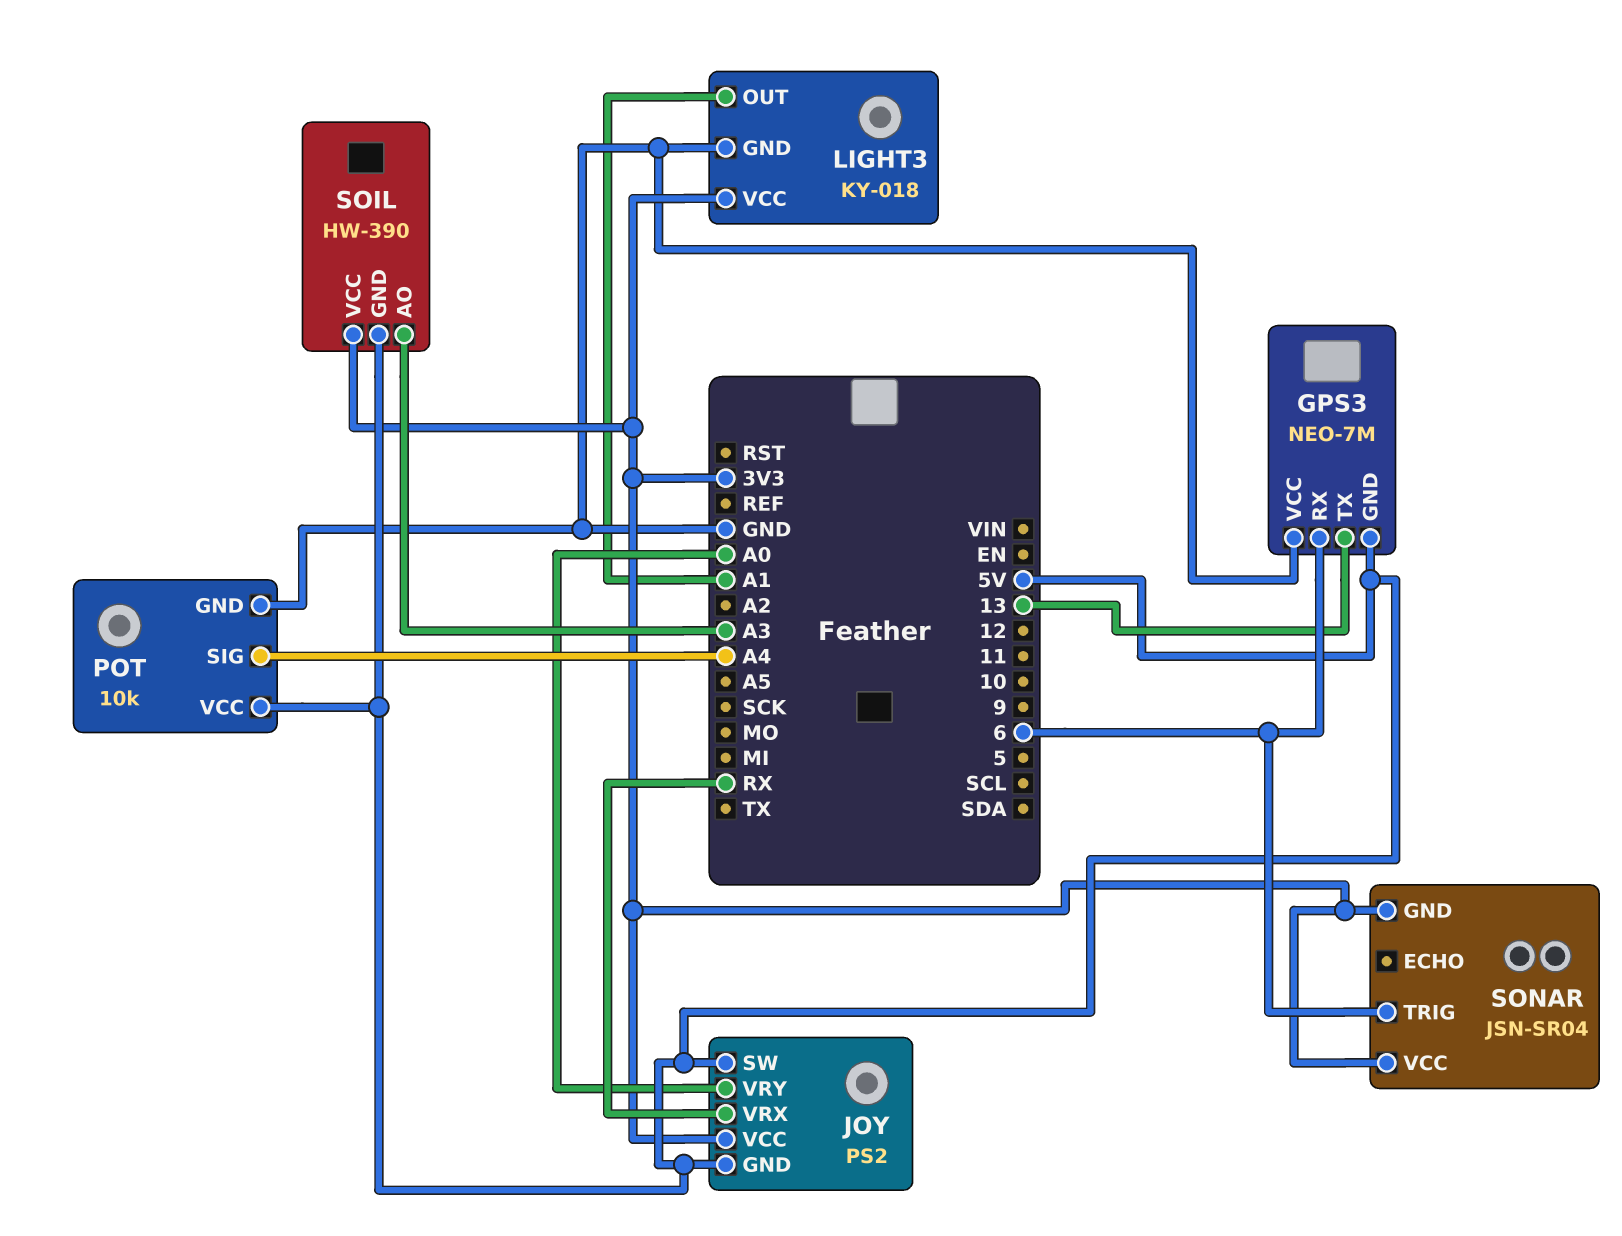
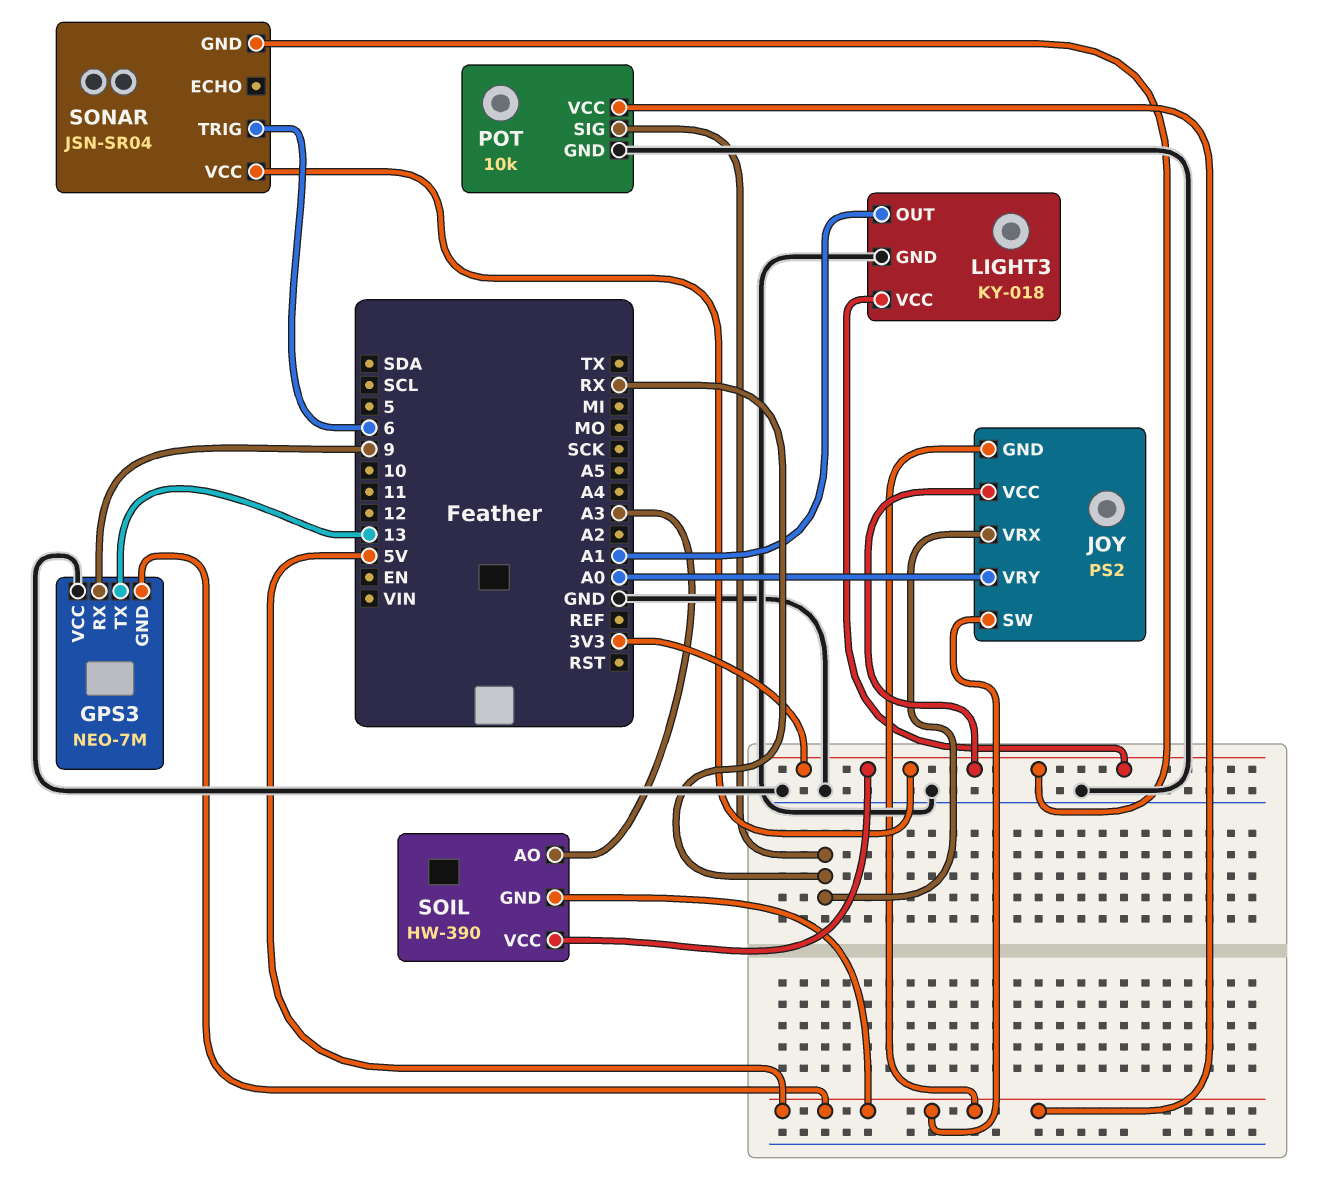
GPS3 pin RX: 6 -> 9
POT pin SIG: A4 -> RX

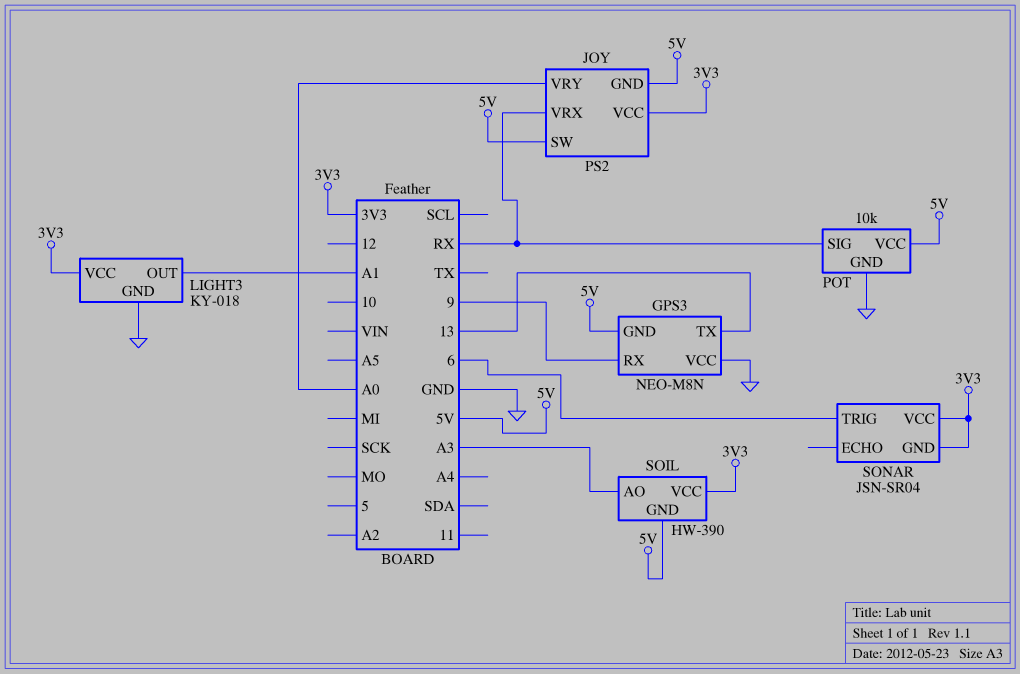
GPS3: NEO-7M -> NEO-M8N

